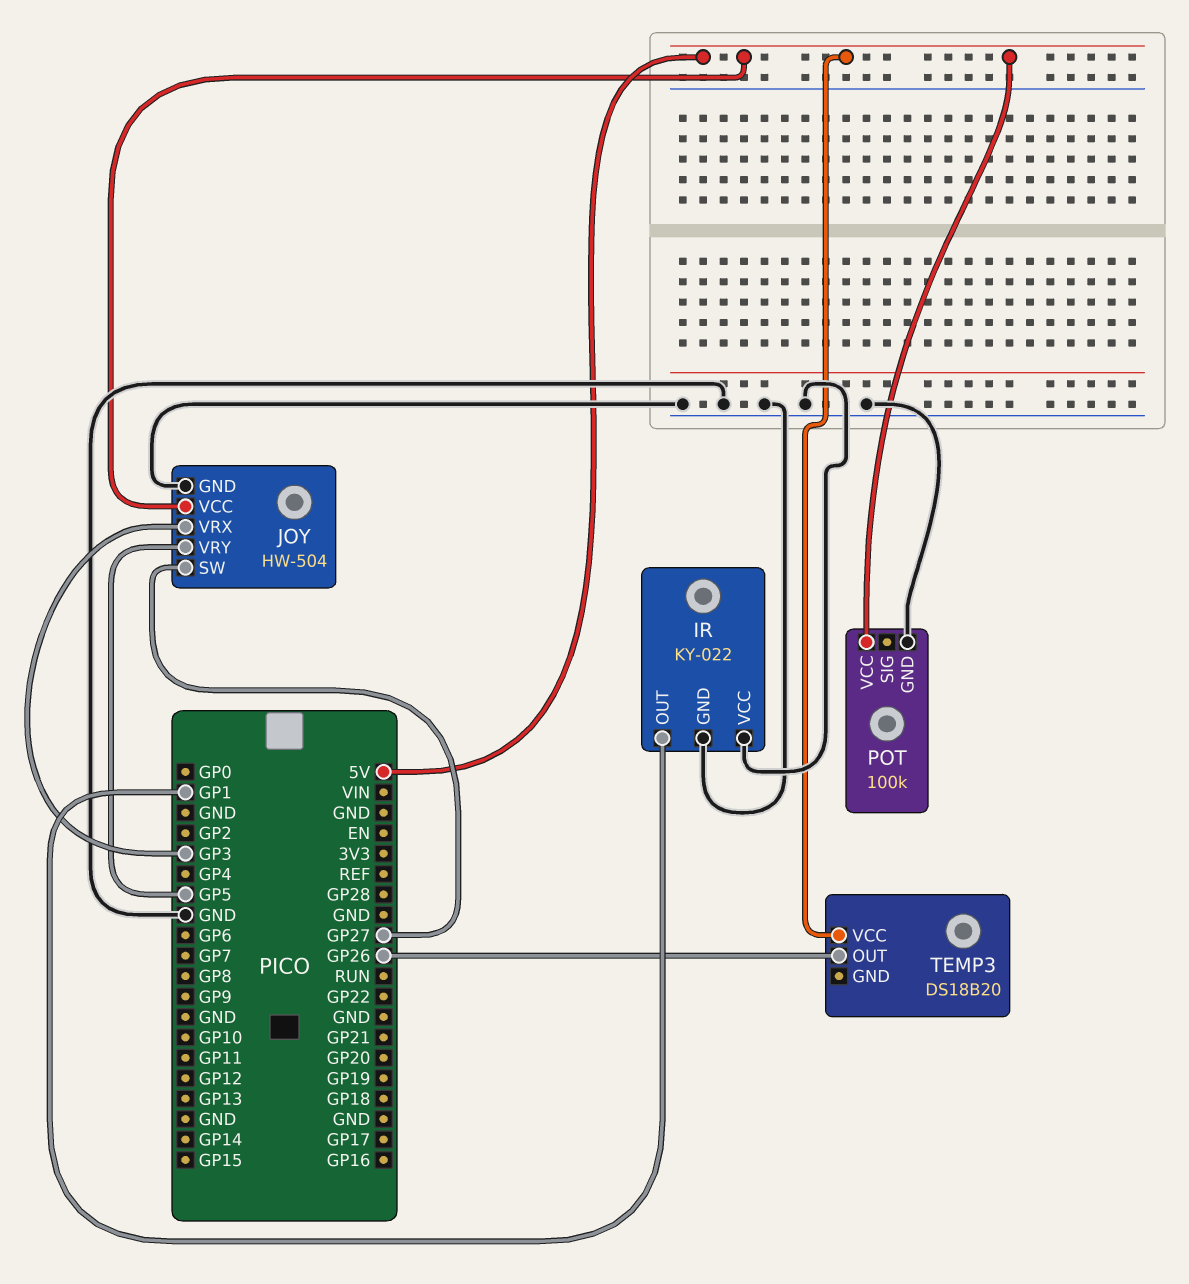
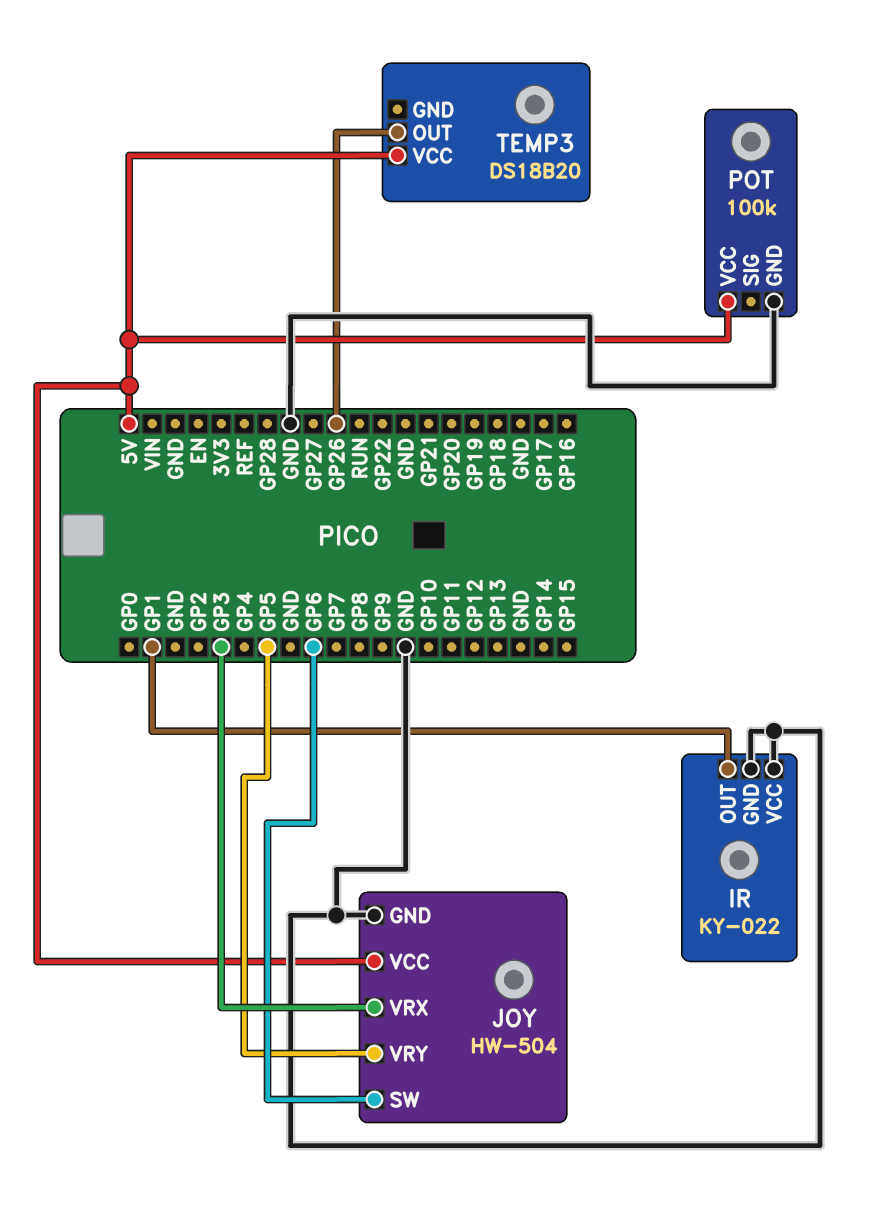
JOY pin SW: GP27 -> GP6

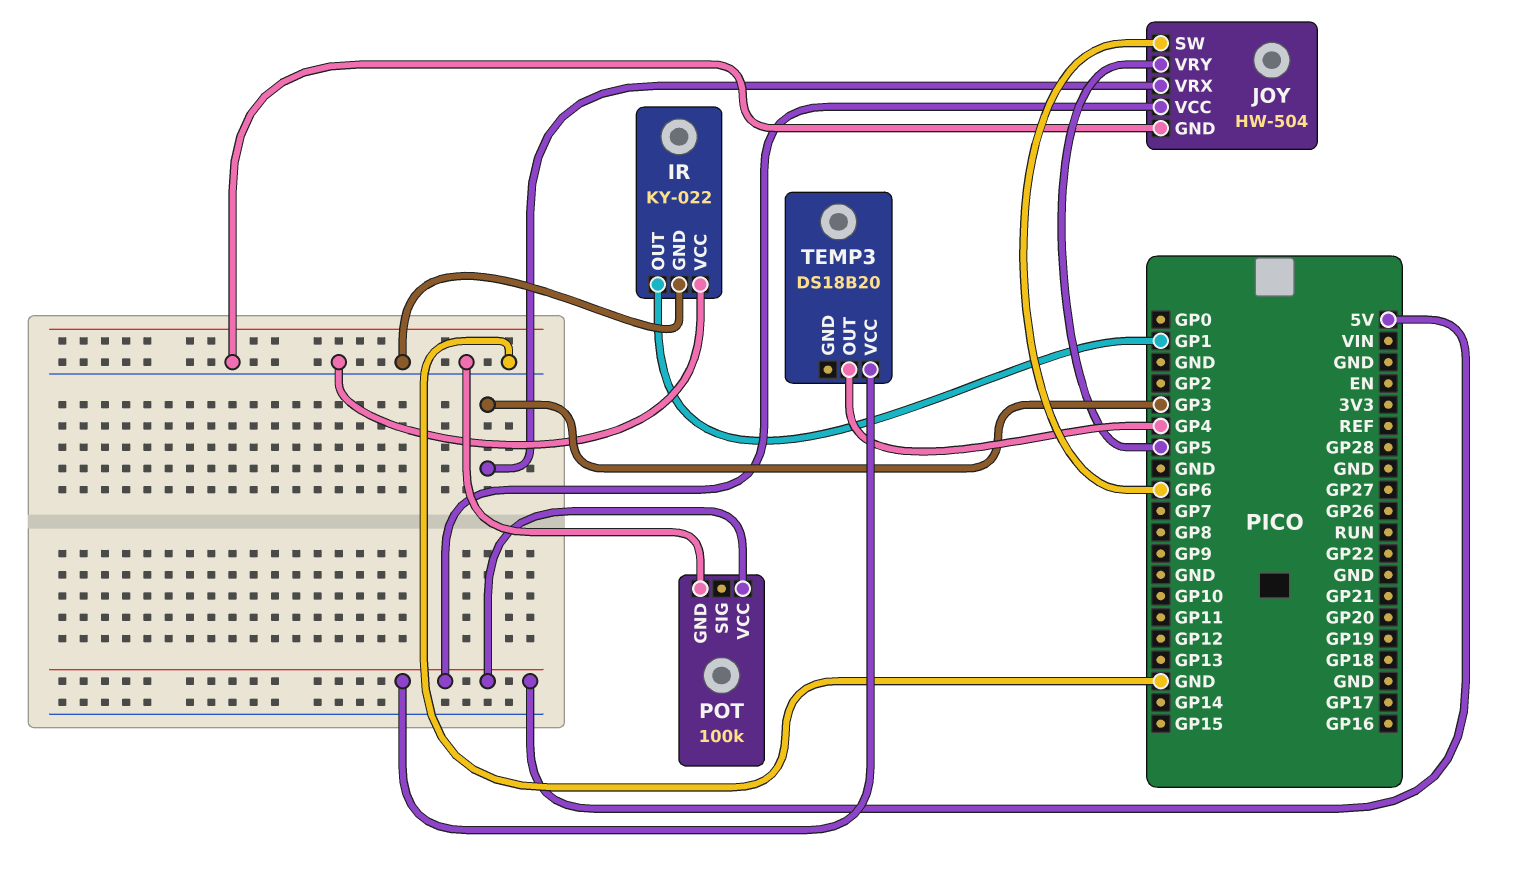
TEMP3 pin OUT: GP26 -> GP4

